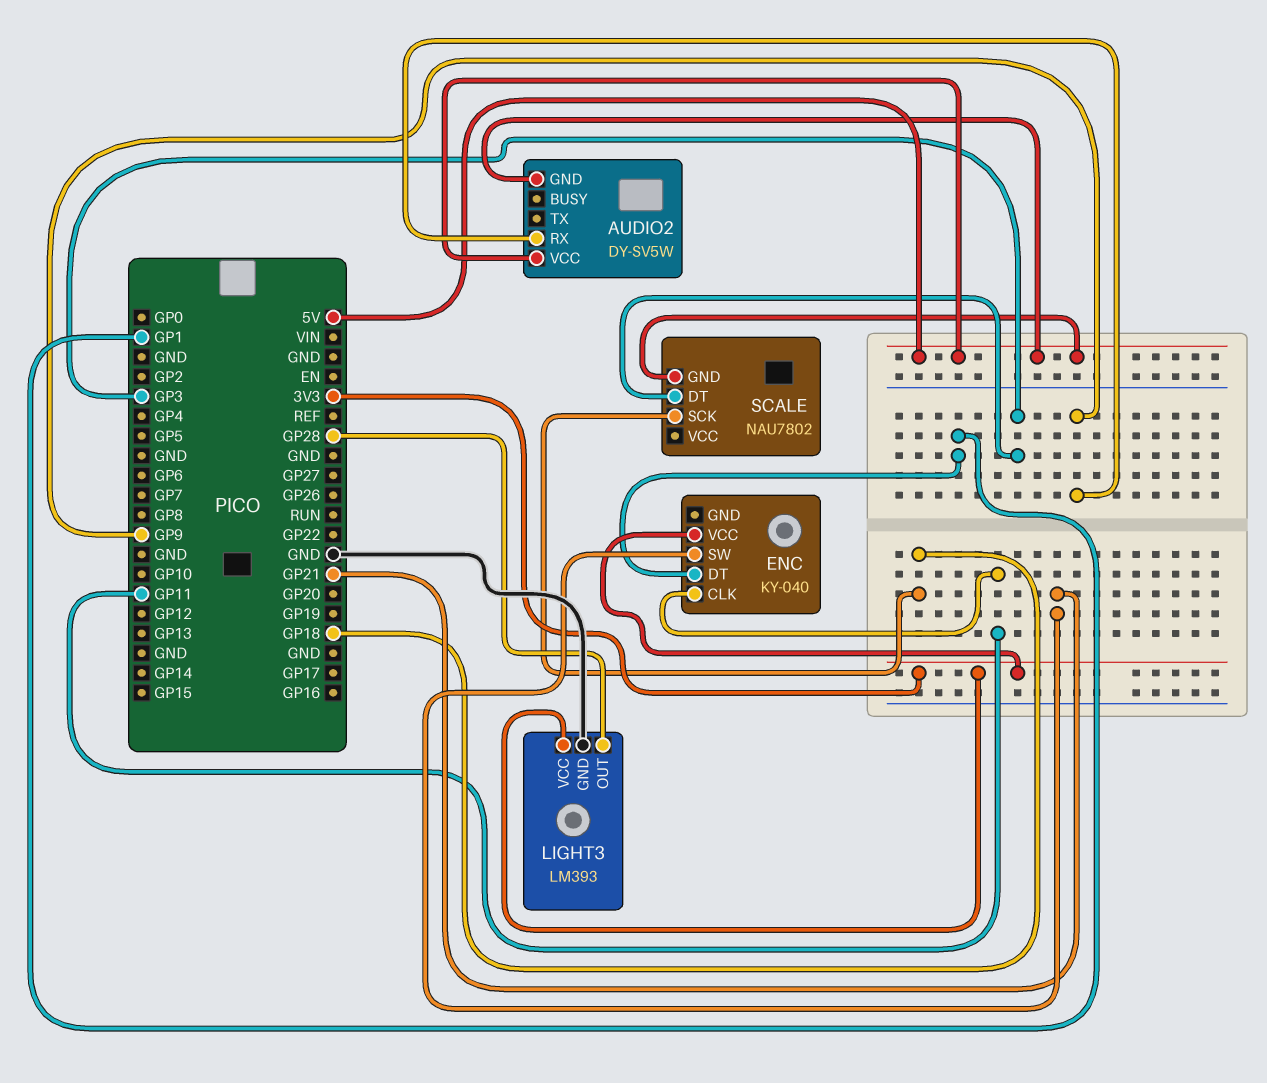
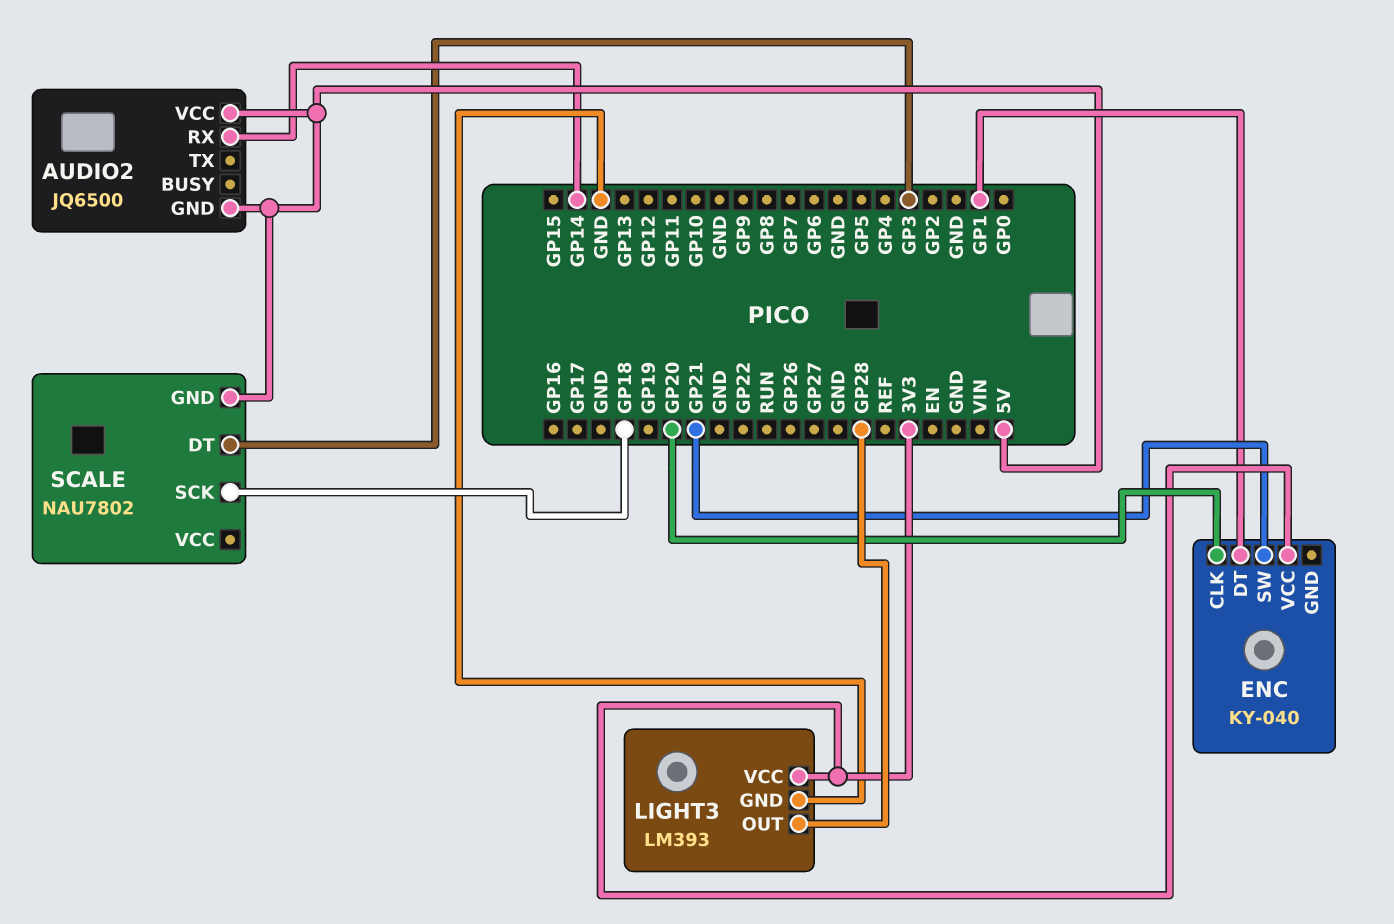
AUDIO2: DY-SV5W -> JQ6500
AUDIO2 pin RX: GP9 -> GP14
ENC pin CLK: GP11 -> GP20

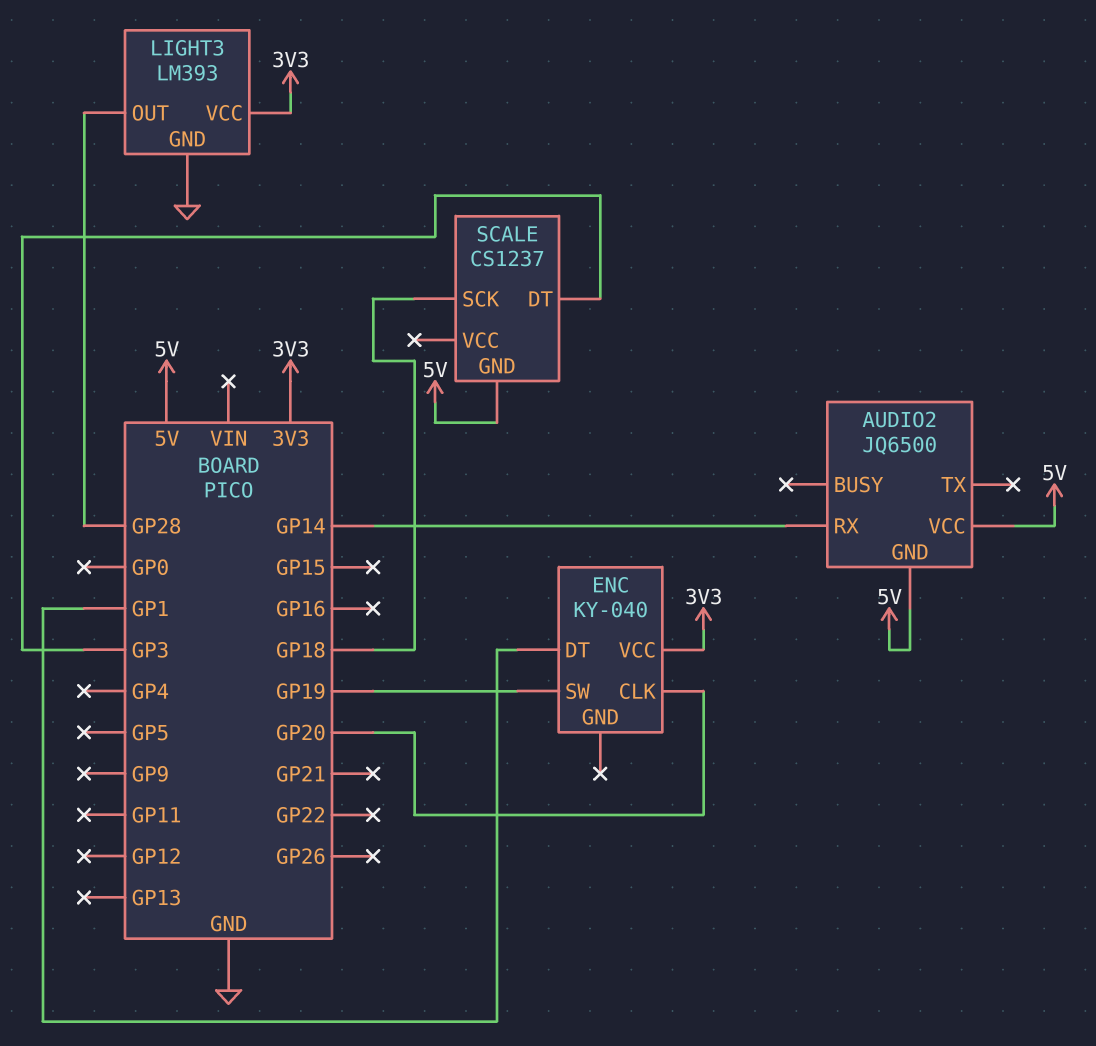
ENC pin SW: GP21 -> GP19
SCALE: NAU7802 -> CS1237

